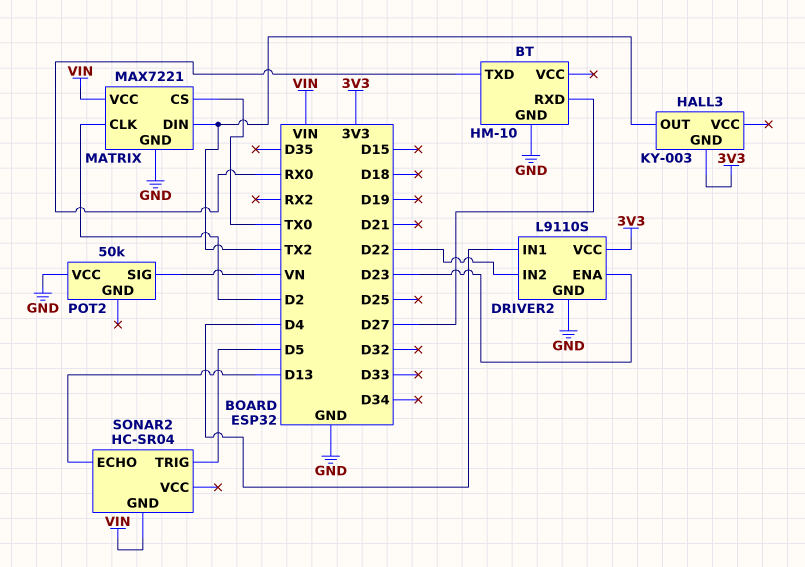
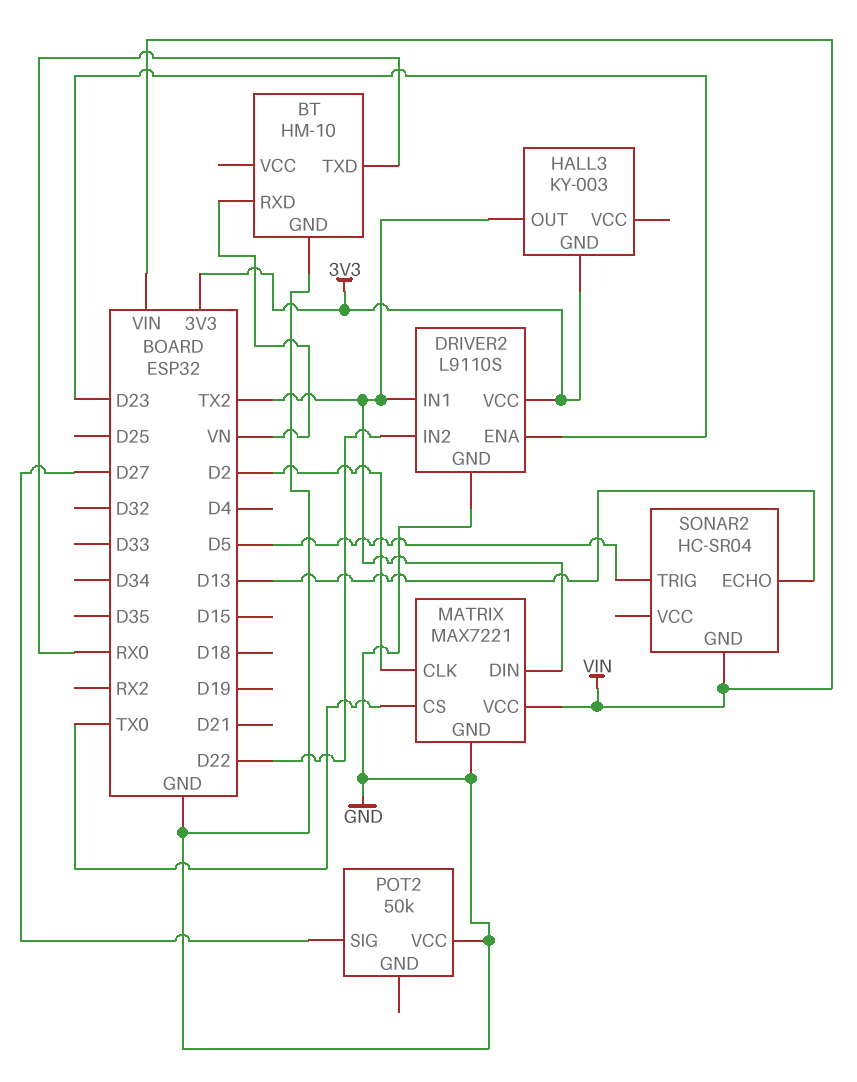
BT pin RXD: D27 -> VN
DRIVER2 pin IN1: D4 -> TX2
POT2 pin SIG: VN -> D27

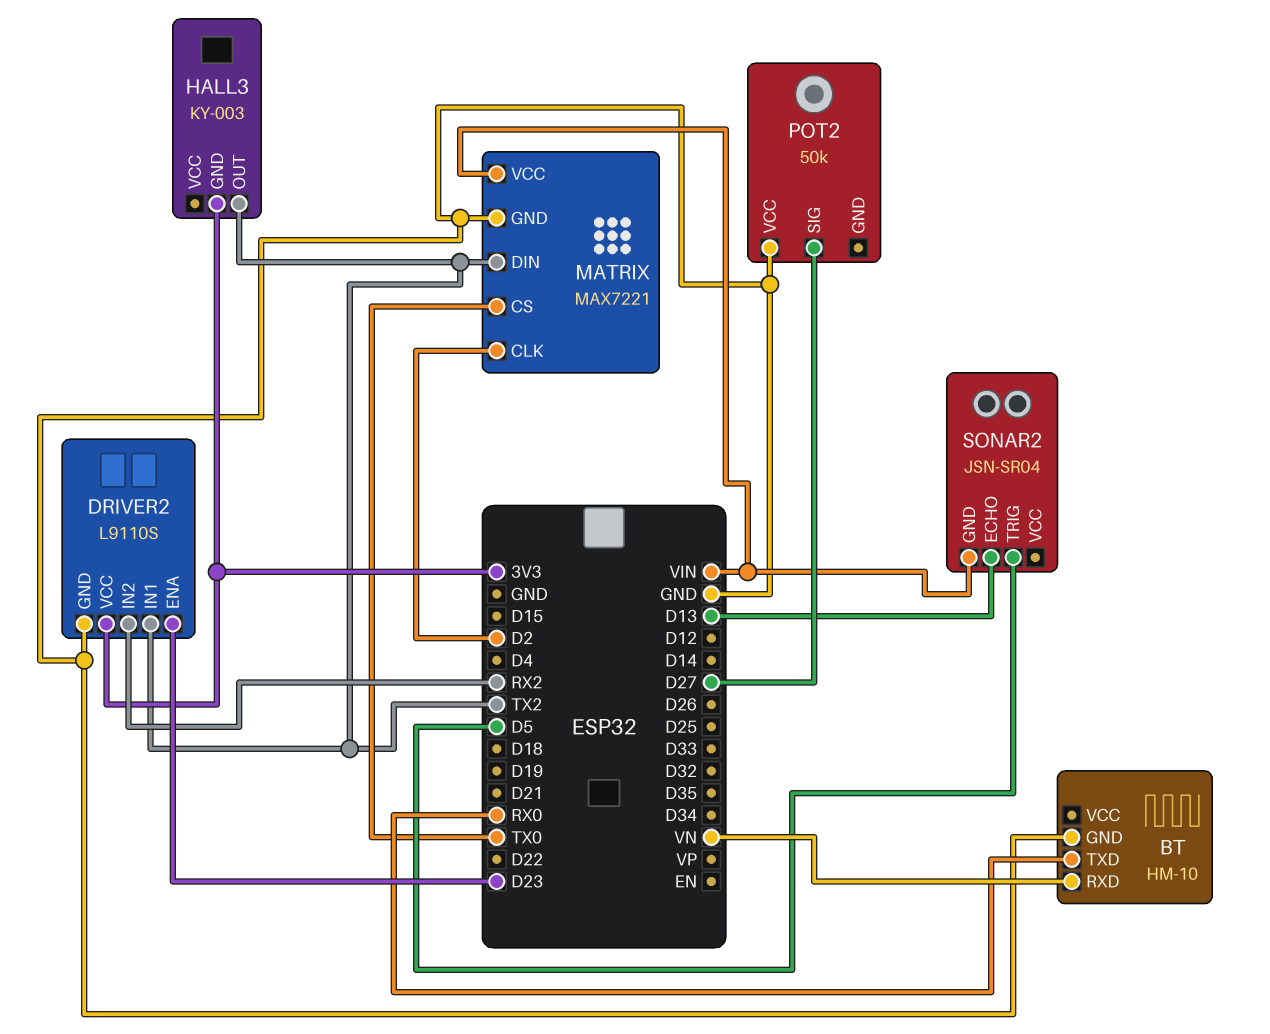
DRIVER2 pin IN2: D22 -> RX2
SONAR2: HC-SR04 -> JSN-SR04

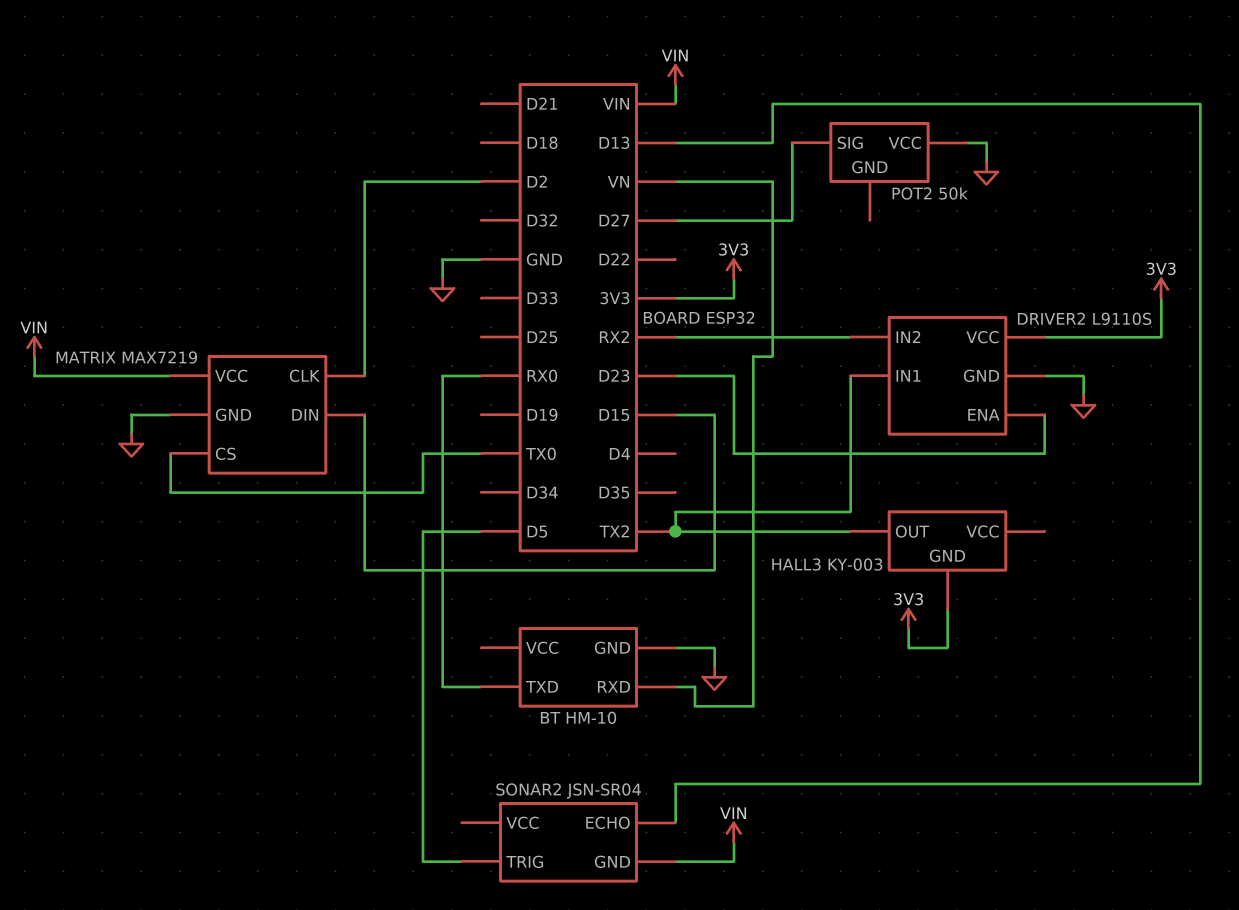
MATRIX: MAX7221 -> MAX7219
MATRIX pin DIN: TX2 -> D15

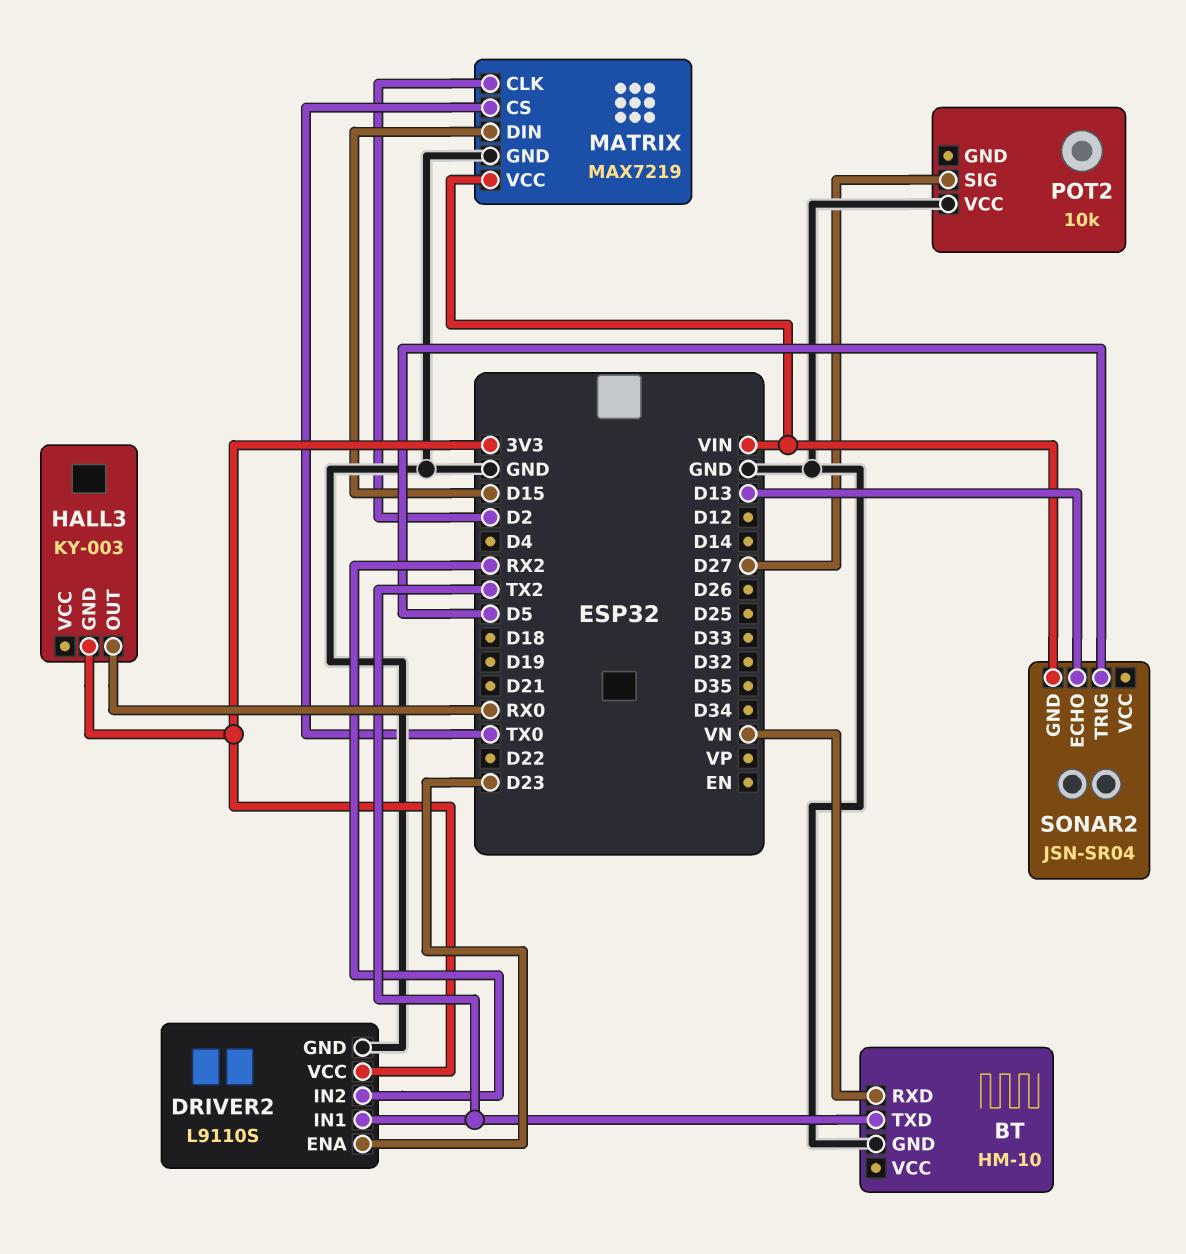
BT pin TXD: RX0 -> TX2
HALL3 pin OUT: TX2 -> RX0
POT2: 50k -> 10k

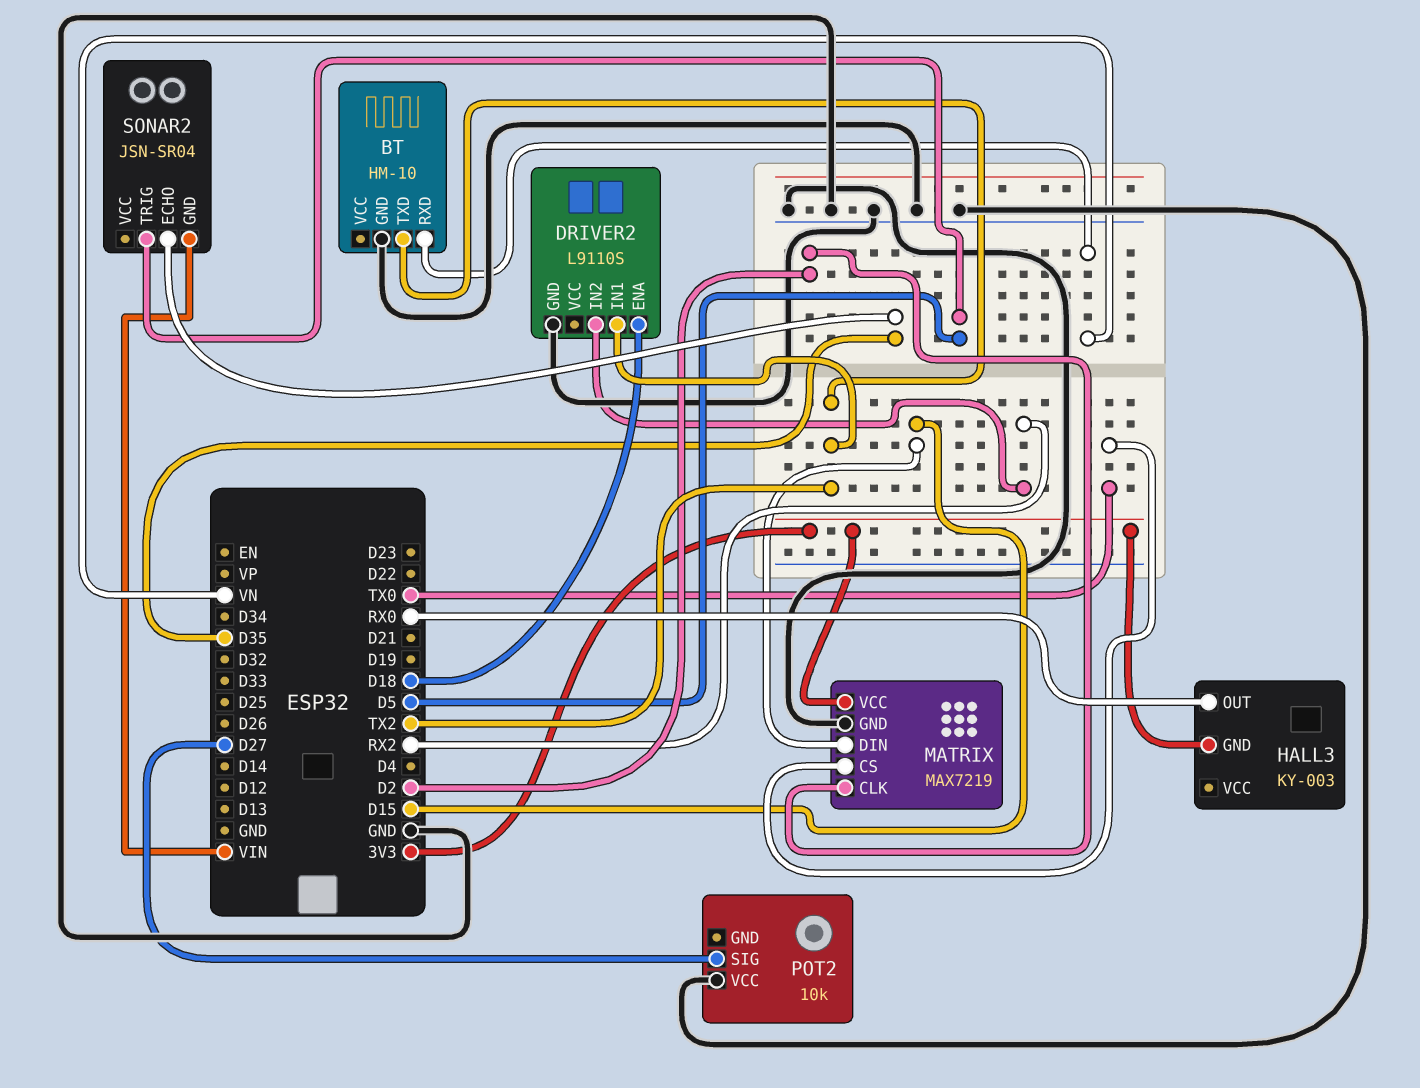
DRIVER2 pin ENA: D23 -> D18
DRIVER2 pin VCC: 3V3 -> none
MATRIX pin VCC: VIN -> 3V3
SONAR2 pin ECHO: D13 -> D35

